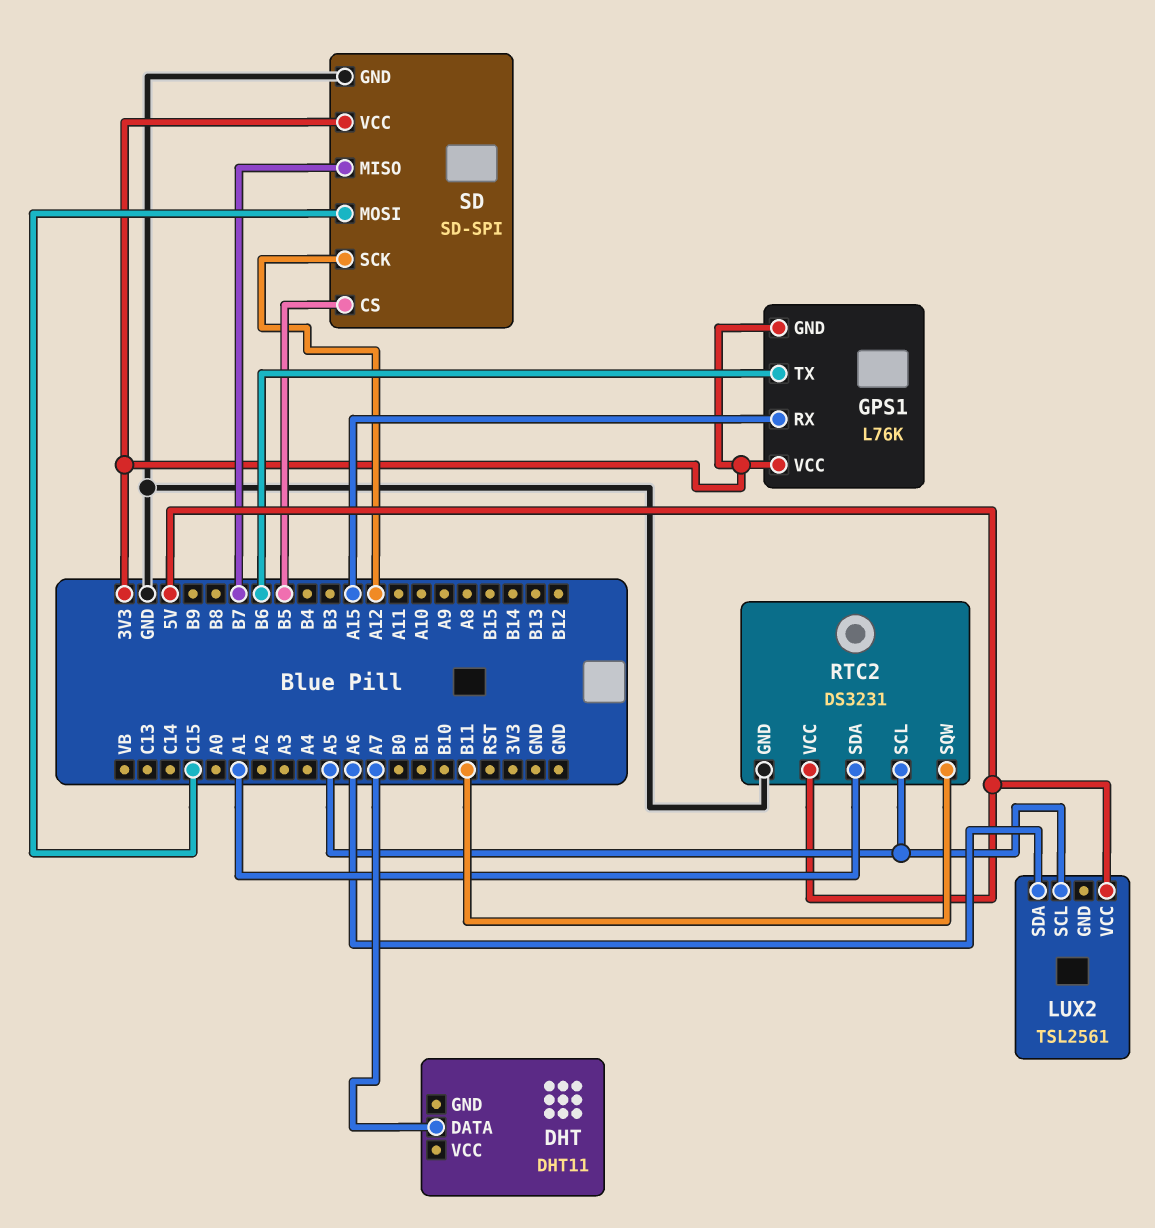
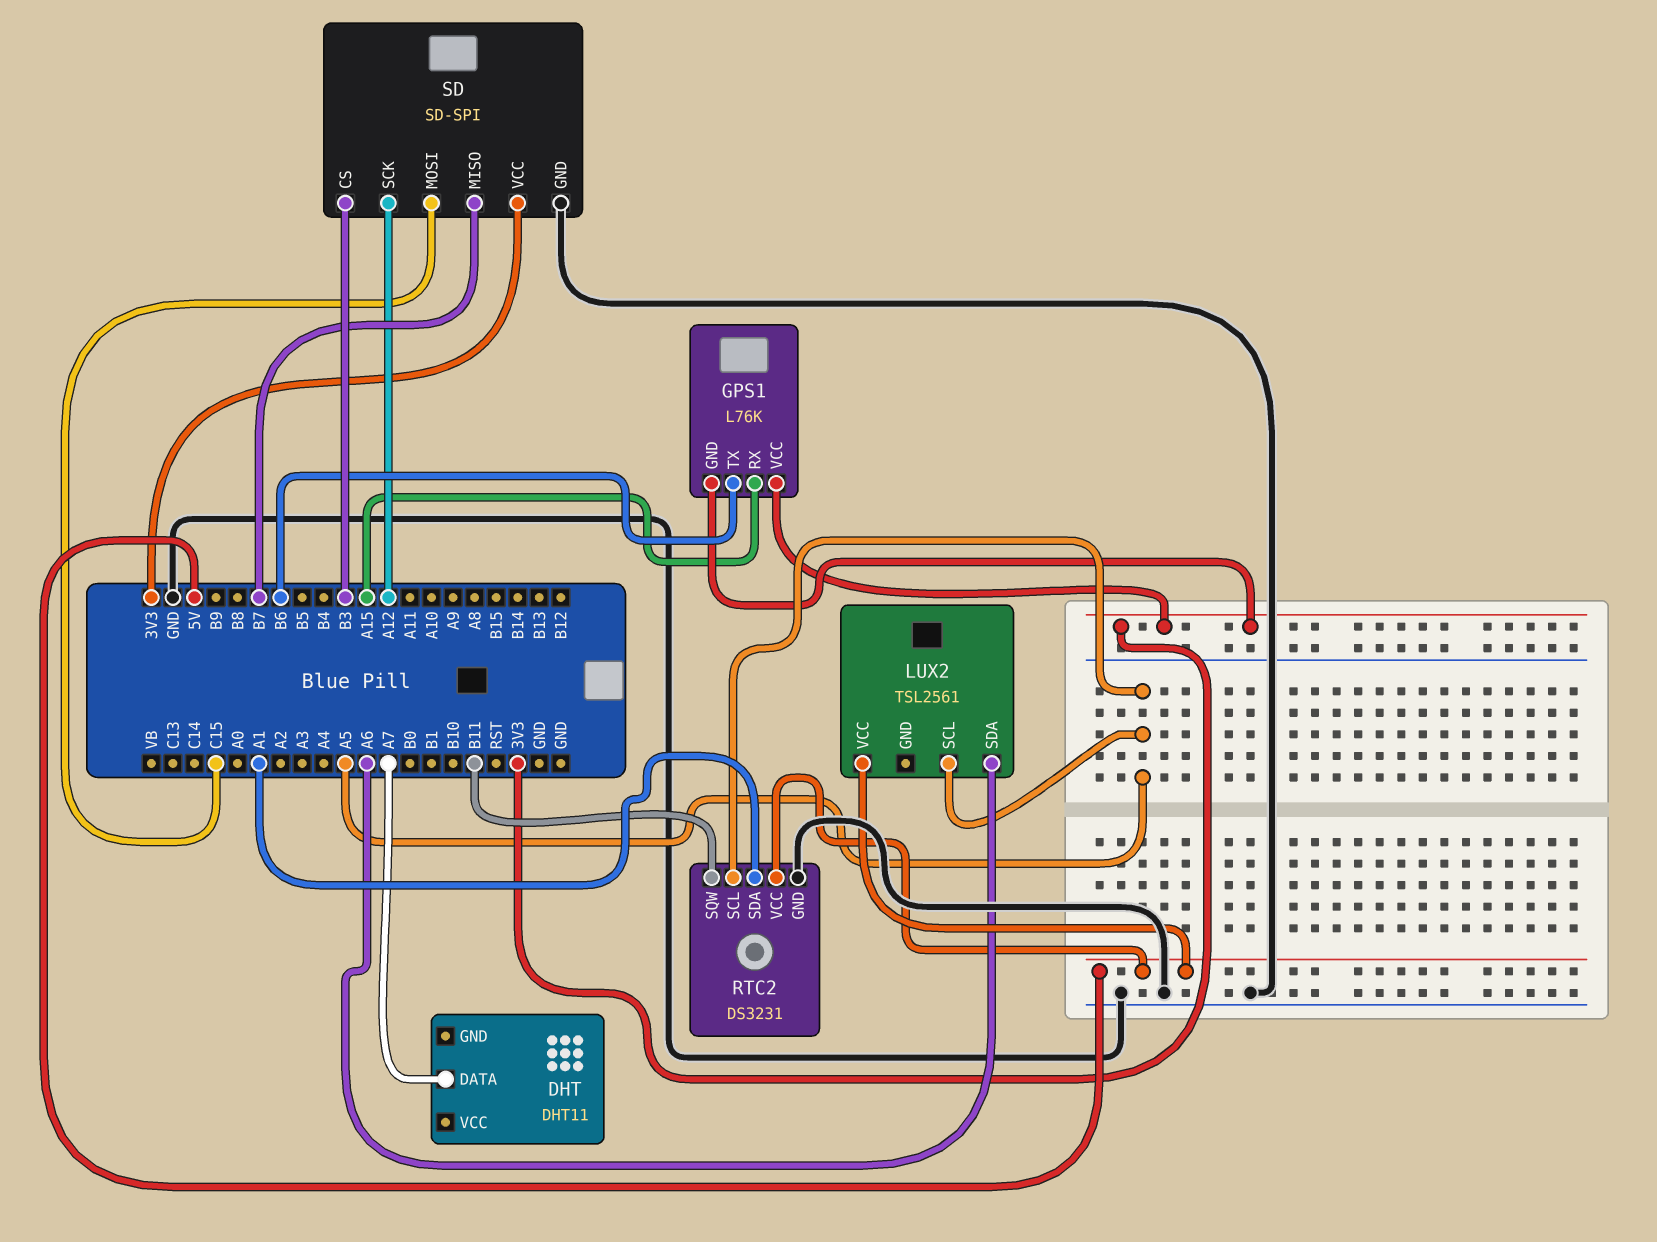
SD pin CS: B5 -> B3

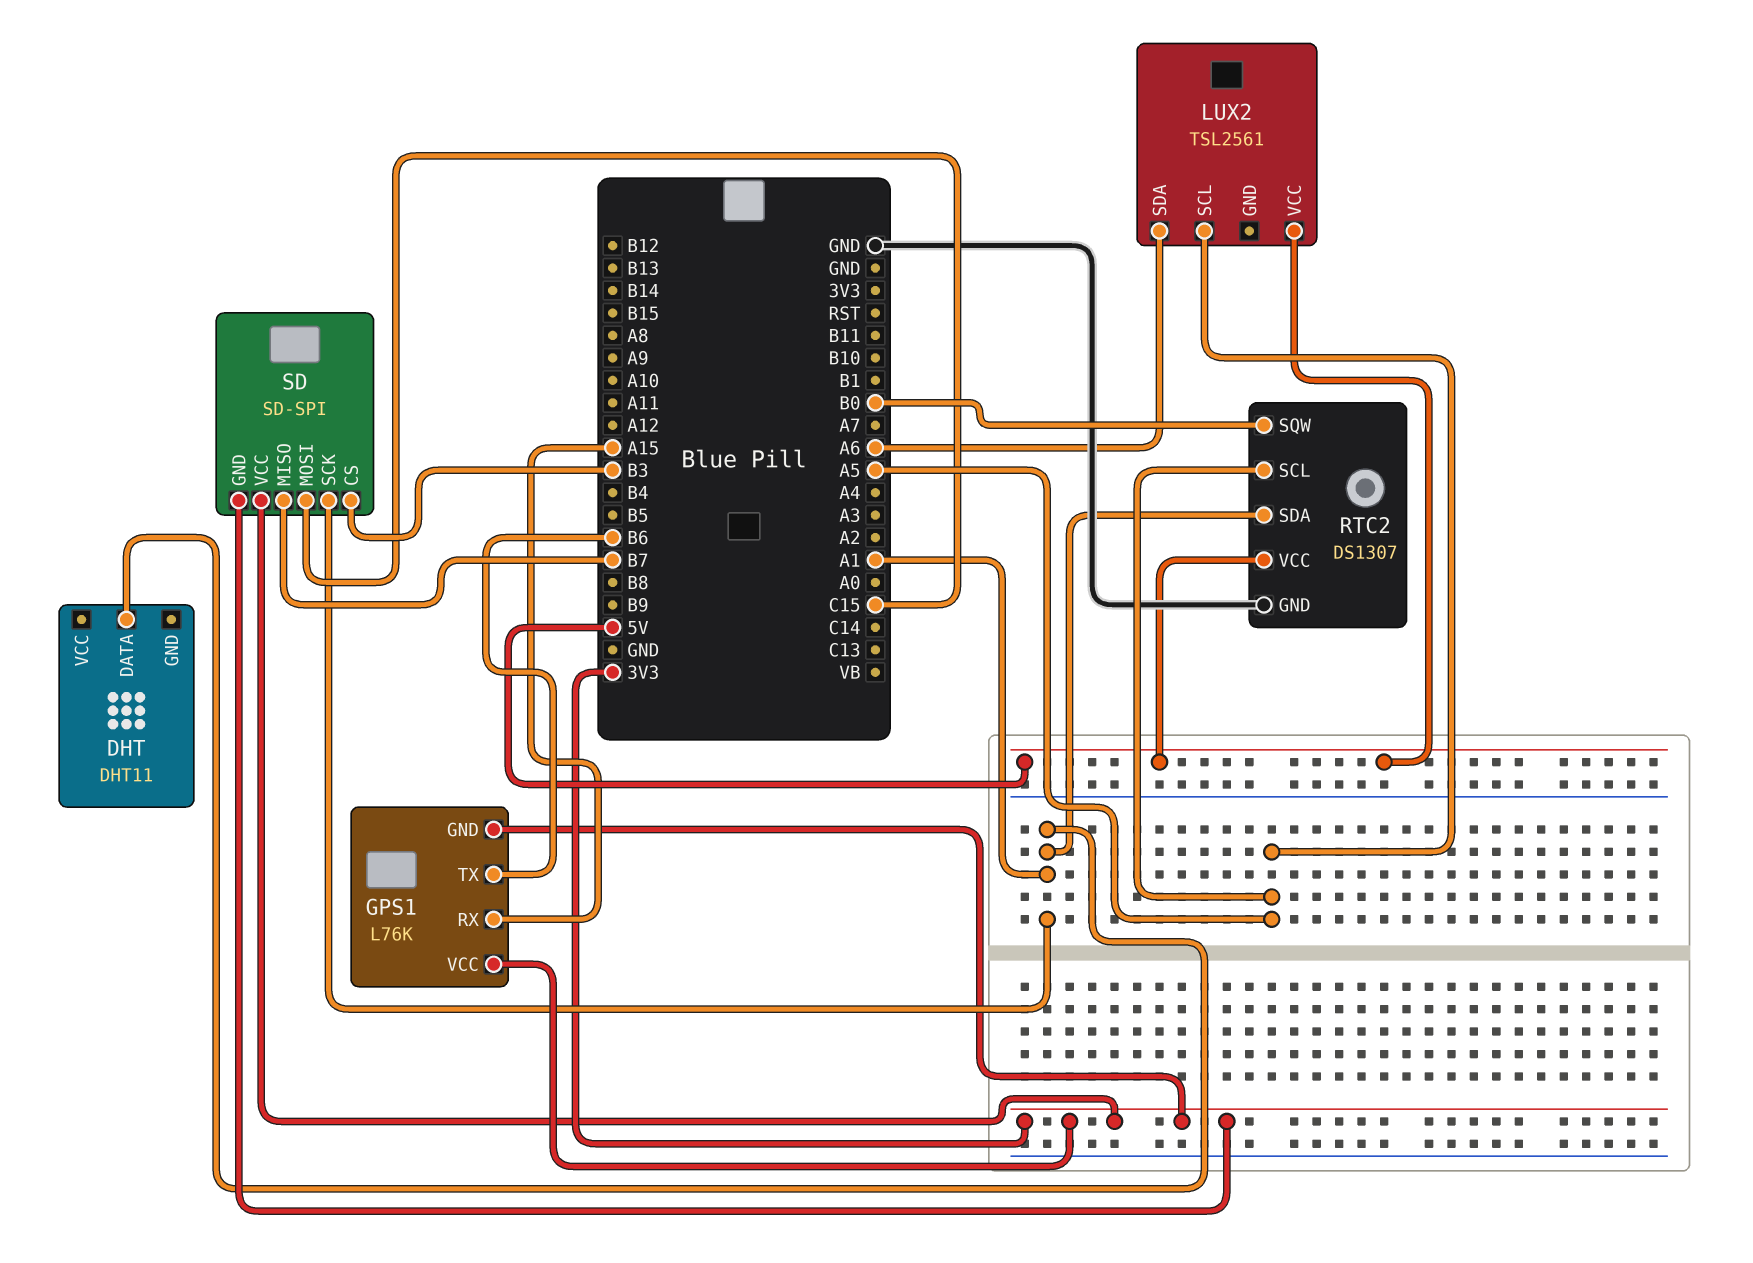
DHT pin DATA: A7 -> A1
RTC2: DS3231 -> DS1307
RTC2 pin SQW: B11 -> B0
SD pin GND: GND -> 3V3
SD pin SCK: A12 -> A1

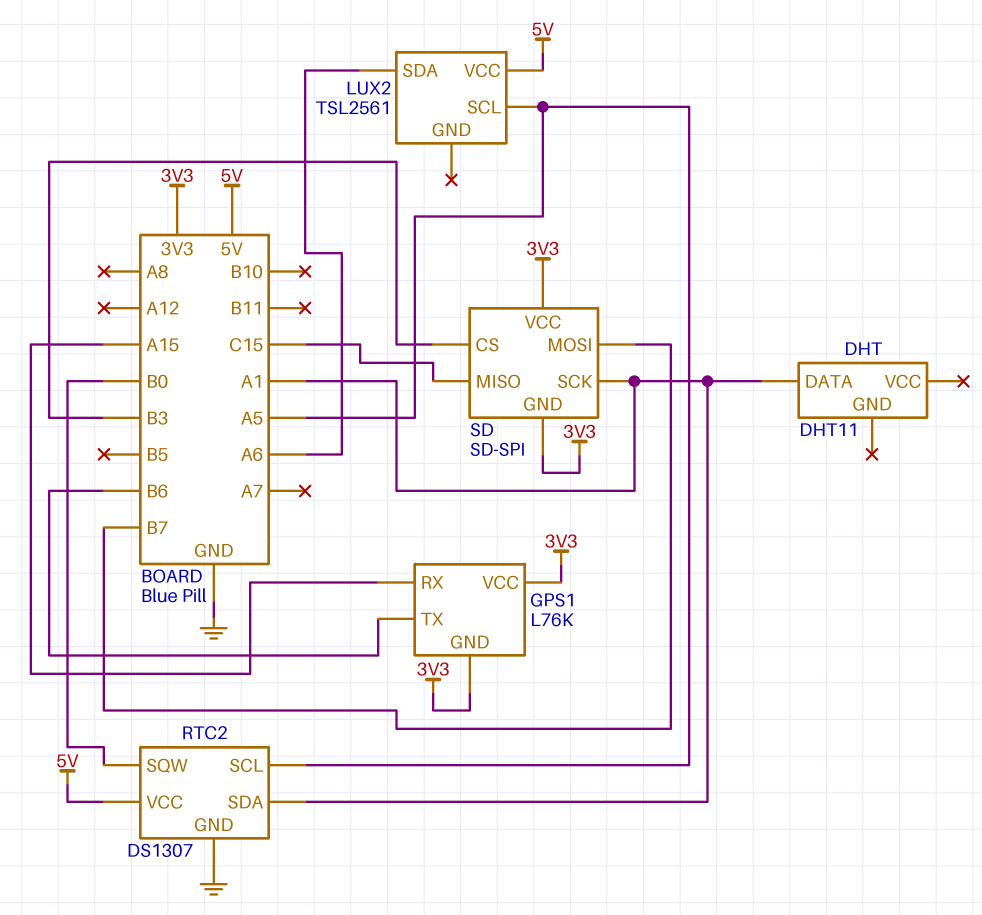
SD pin MISO: B7 -> C15
SD pin MOSI: C15 -> B7

